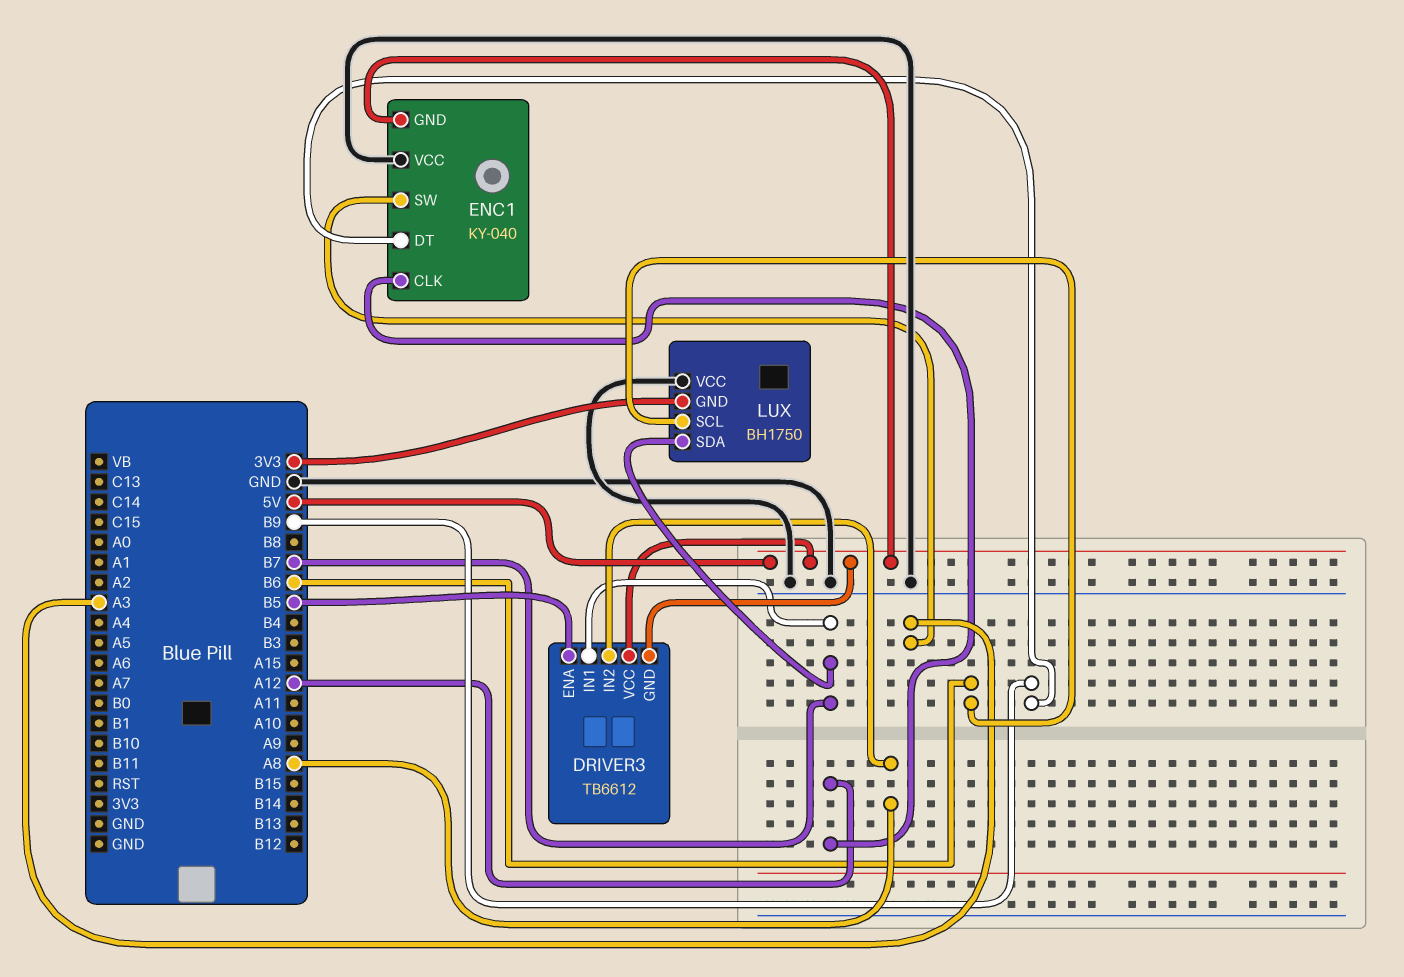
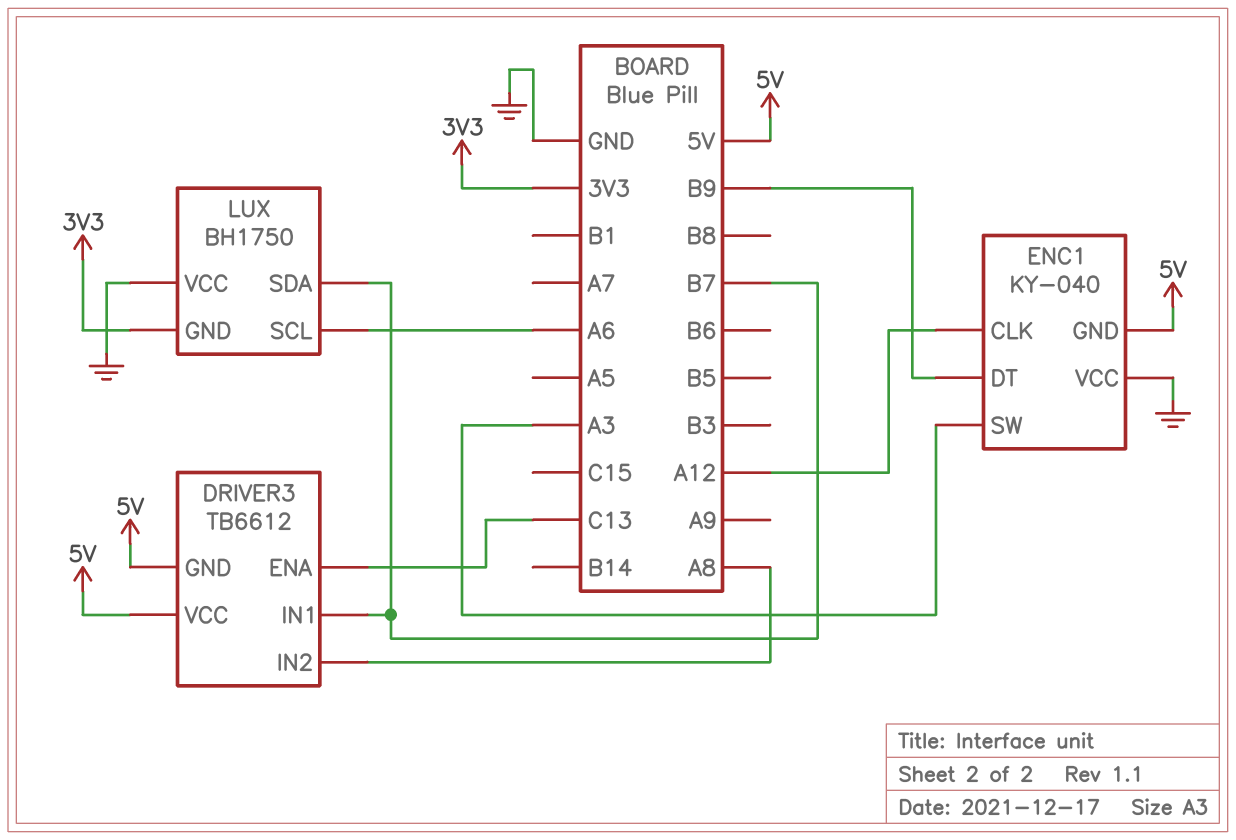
DRIVER3 pin ENA: B5 -> C13
LUX pin SCL: B6 -> A6

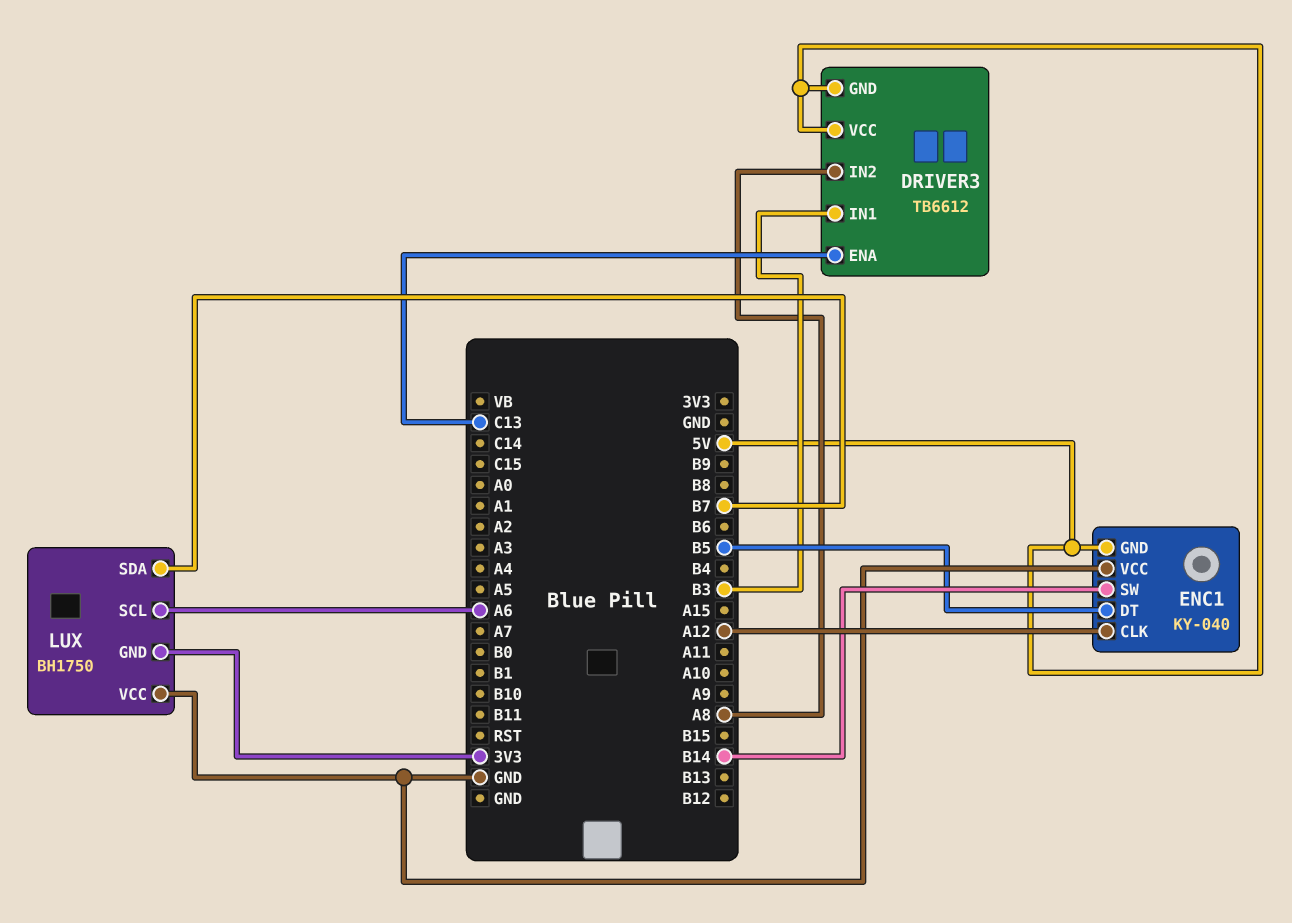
DRIVER3 pin IN1: B7 -> B3
ENC1 pin DT: B9 -> B5
ENC1 pin SW: A3 -> B14

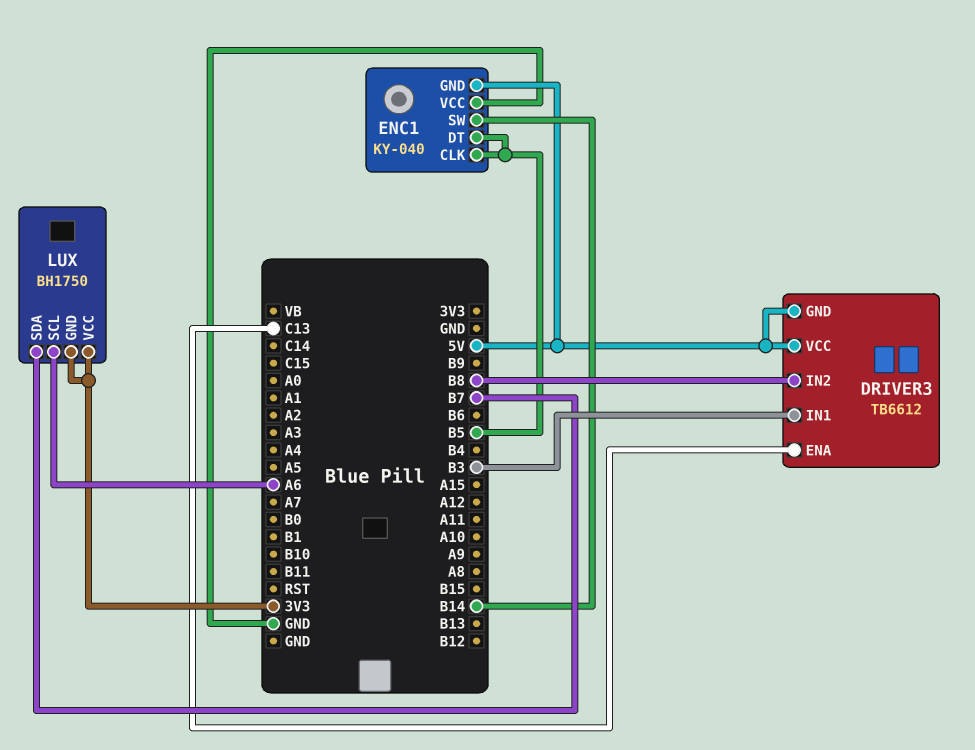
DRIVER3 pin IN2: A8 -> B8
ENC1 pin CLK: A12 -> B5
LUX pin VCC: GND -> 3V3

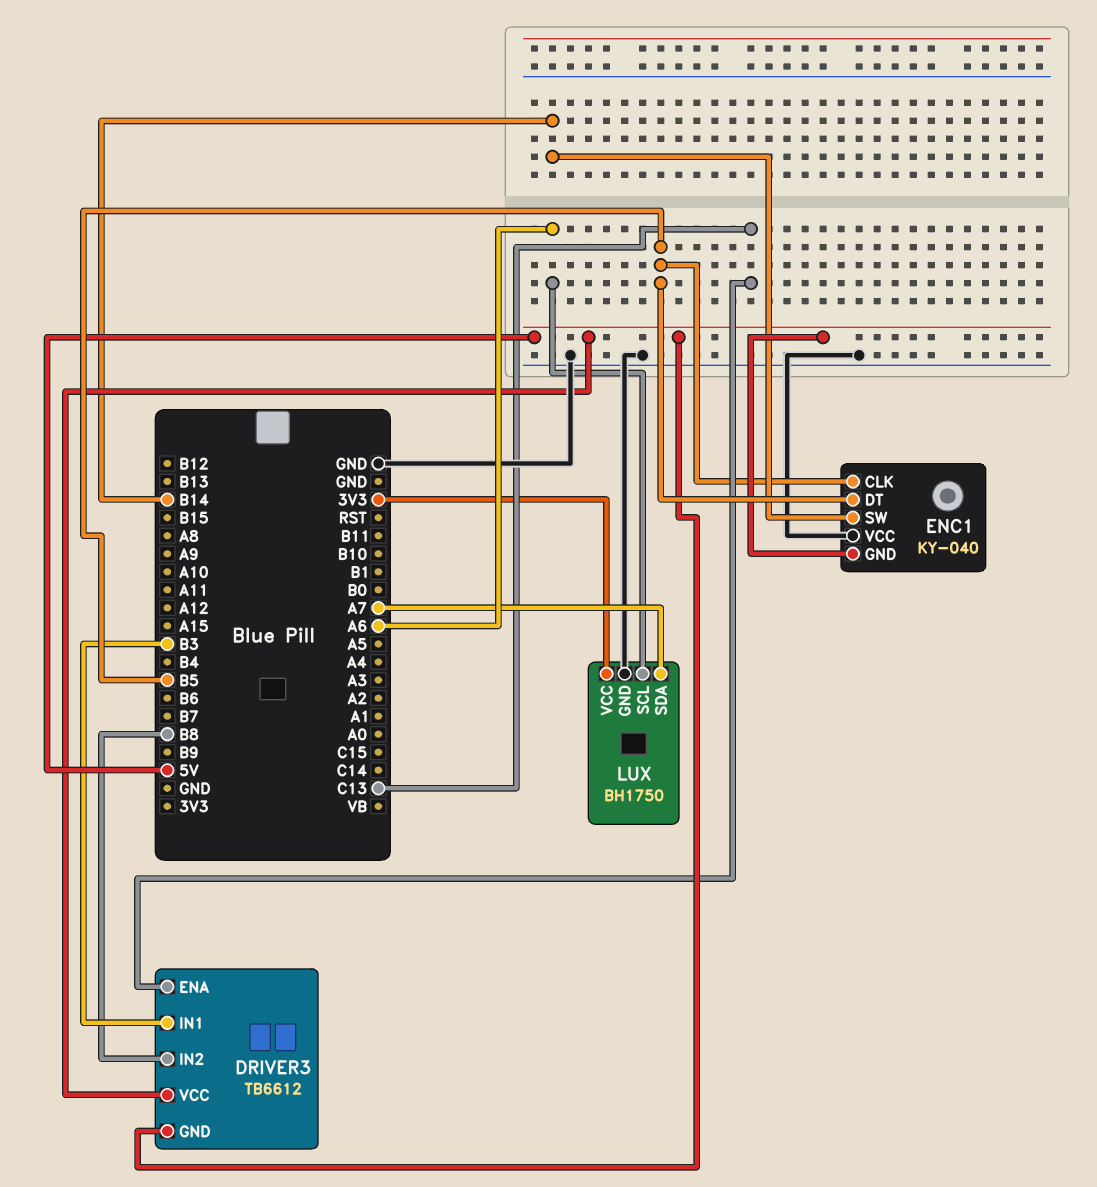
LUX pin GND: 3V3 -> GND
LUX pin SDA: B7 -> A7

